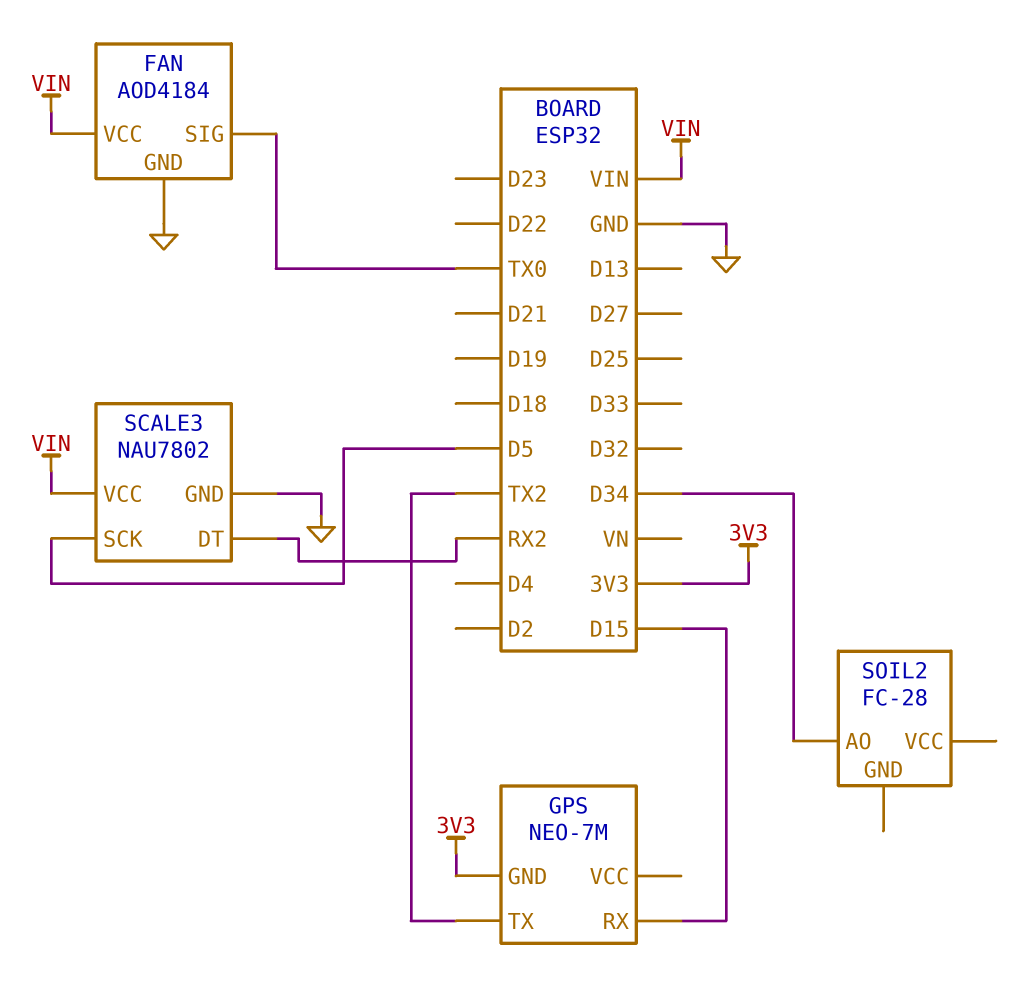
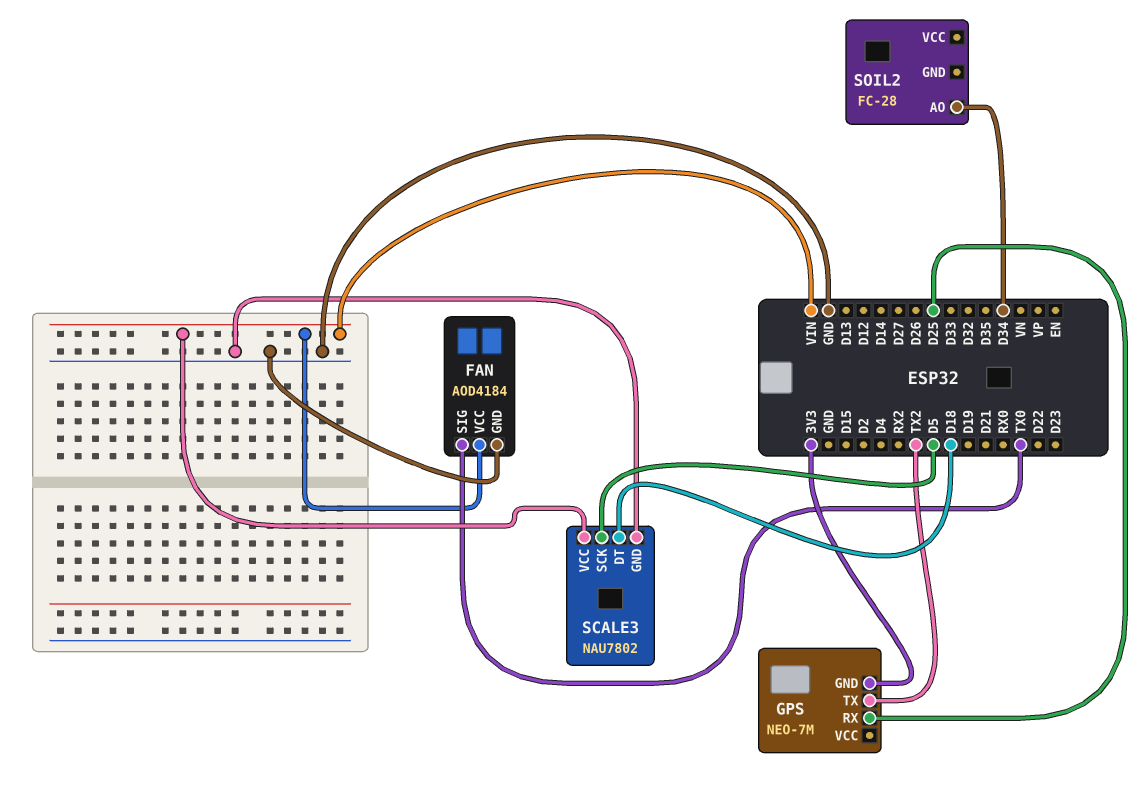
GPS pin RX: D15 -> D25
SCALE3 pin DT: RX2 -> D18

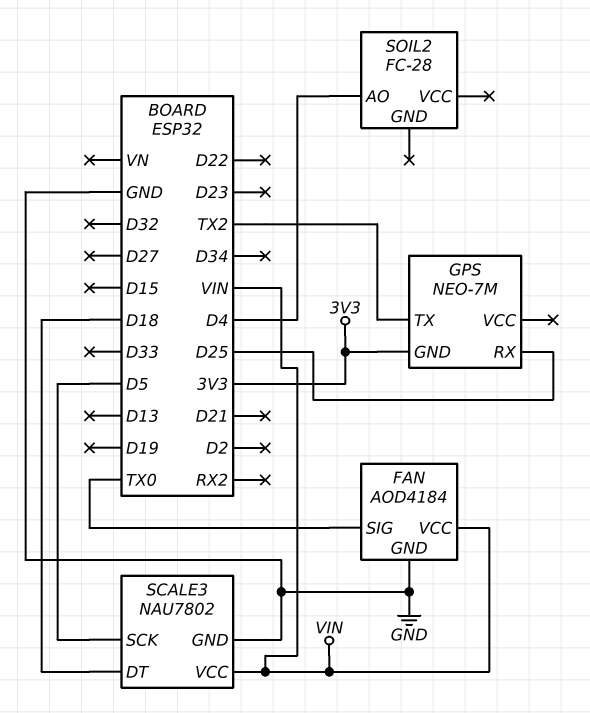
SOIL2 pin AO: D34 -> D4

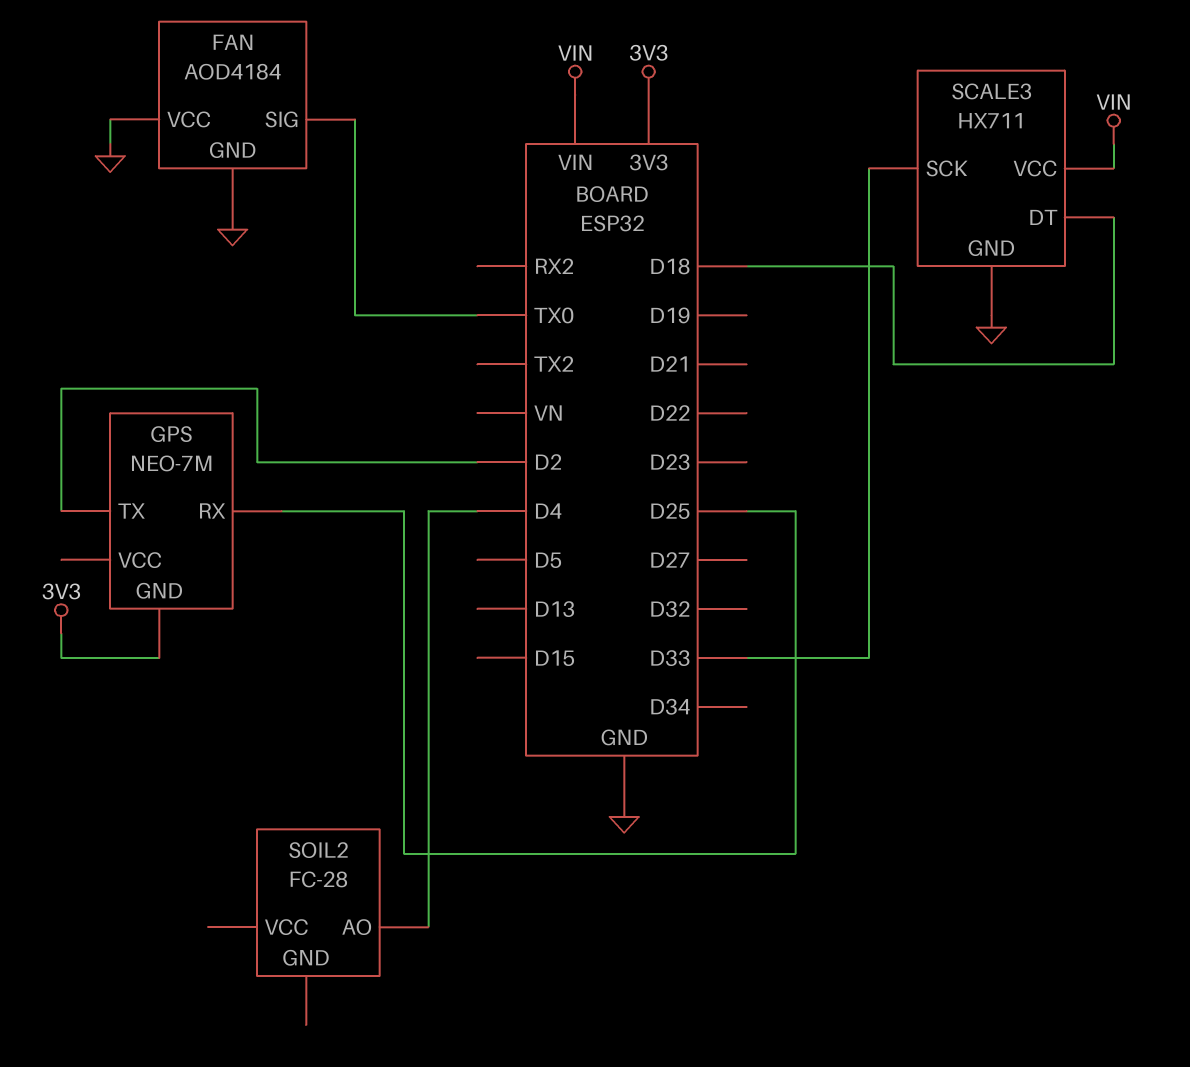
FAN pin VCC: VIN -> GND
GPS pin TX: TX2 -> D2
SCALE3: NAU7802 -> HX711
SCALE3 pin SCK: D5 -> D33

